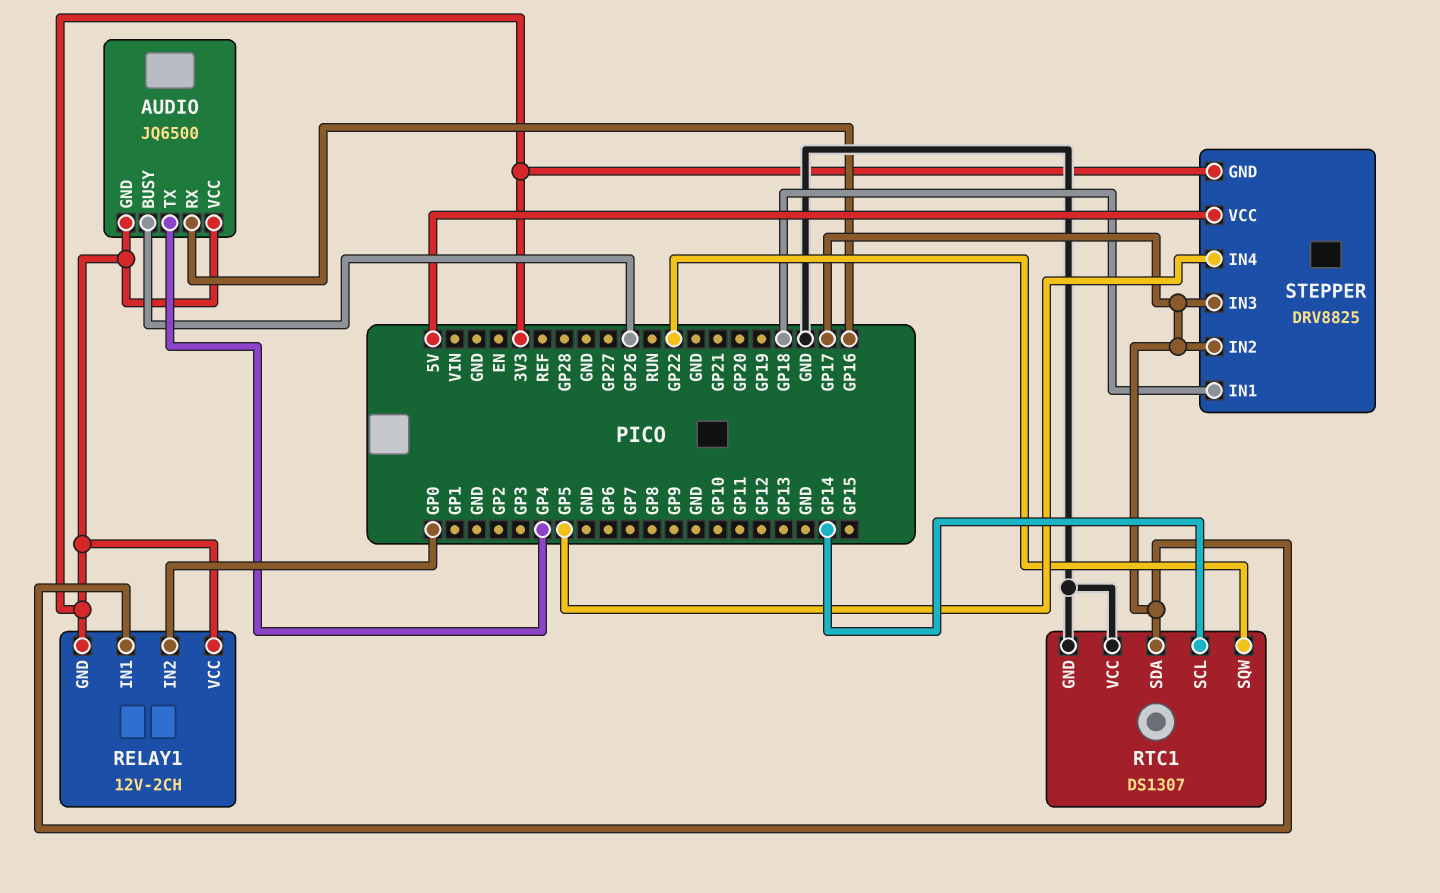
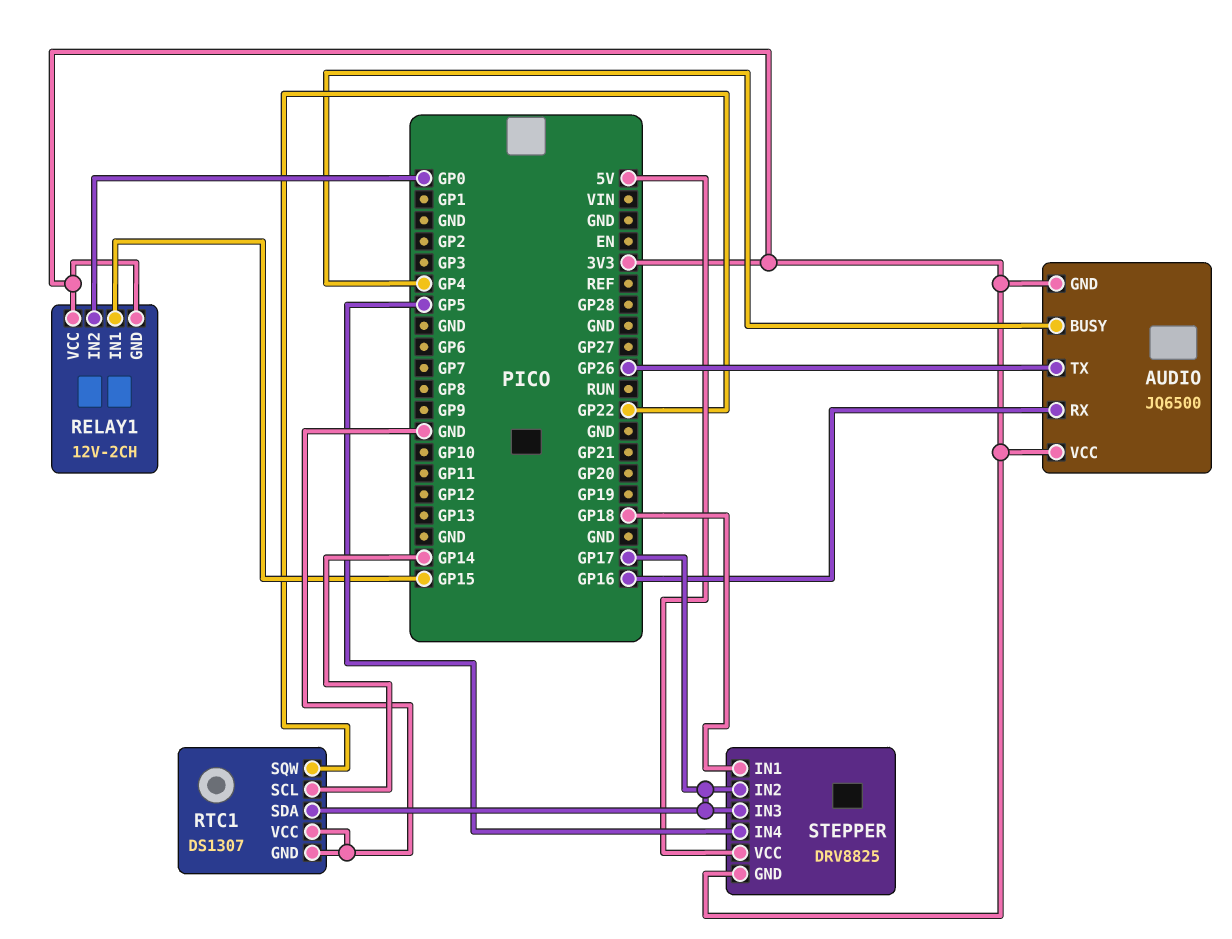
AUDIO pin BUSY: GP26 -> GP4
AUDIO pin TX: GP4 -> GP26
RELAY1 pin IN1: GP17 -> GP15

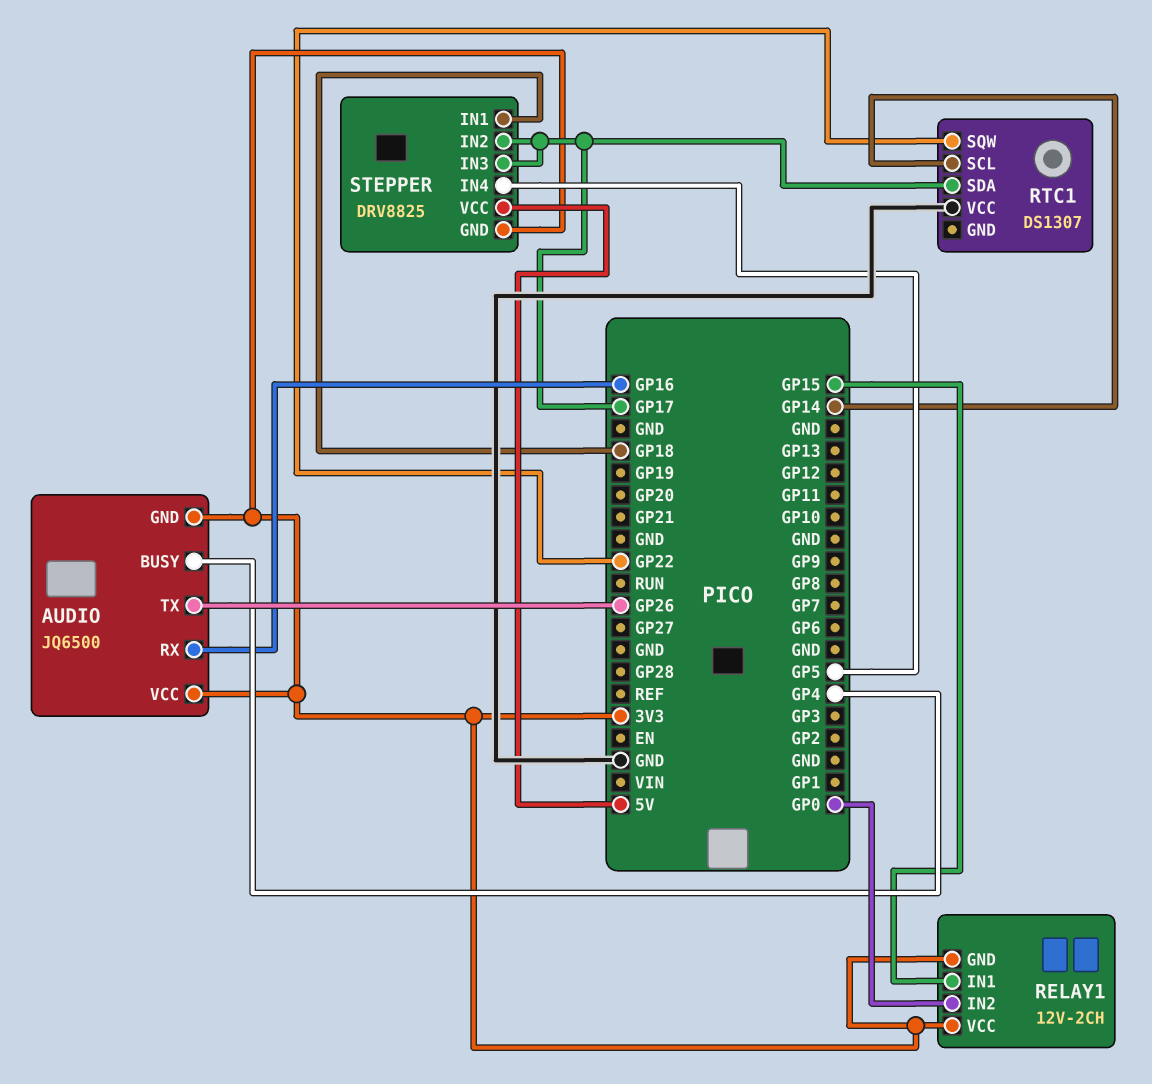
RTC1 pin GND: GND -> none

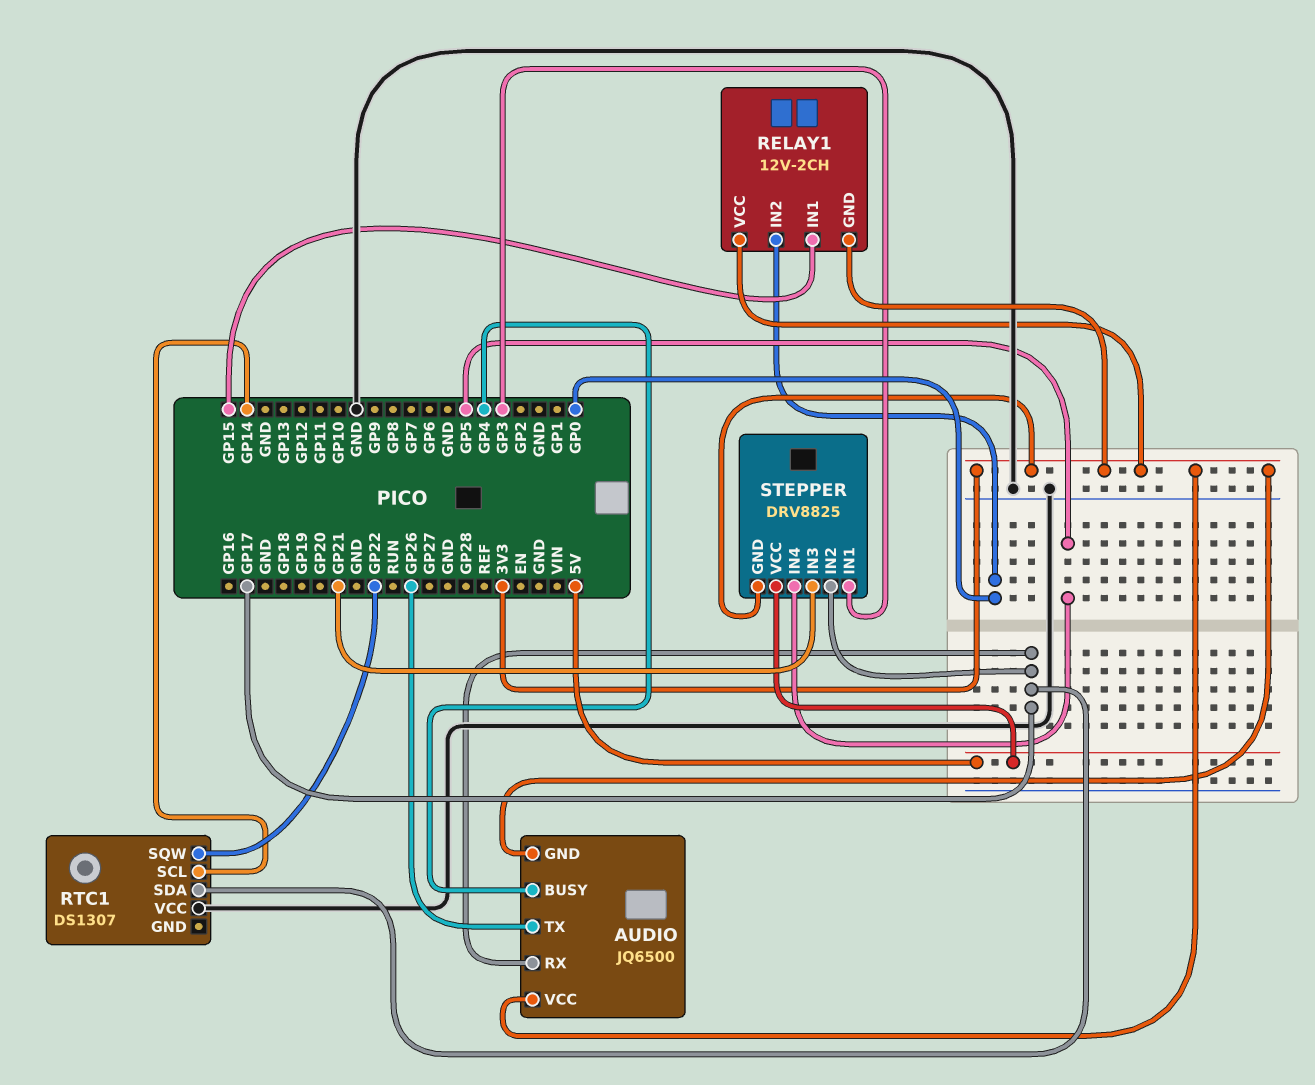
AUDIO pin RX: GP16 -> GP17
STEPPER pin IN1: GP18 -> GP3
STEPPER pin IN3: GP17 -> GP21

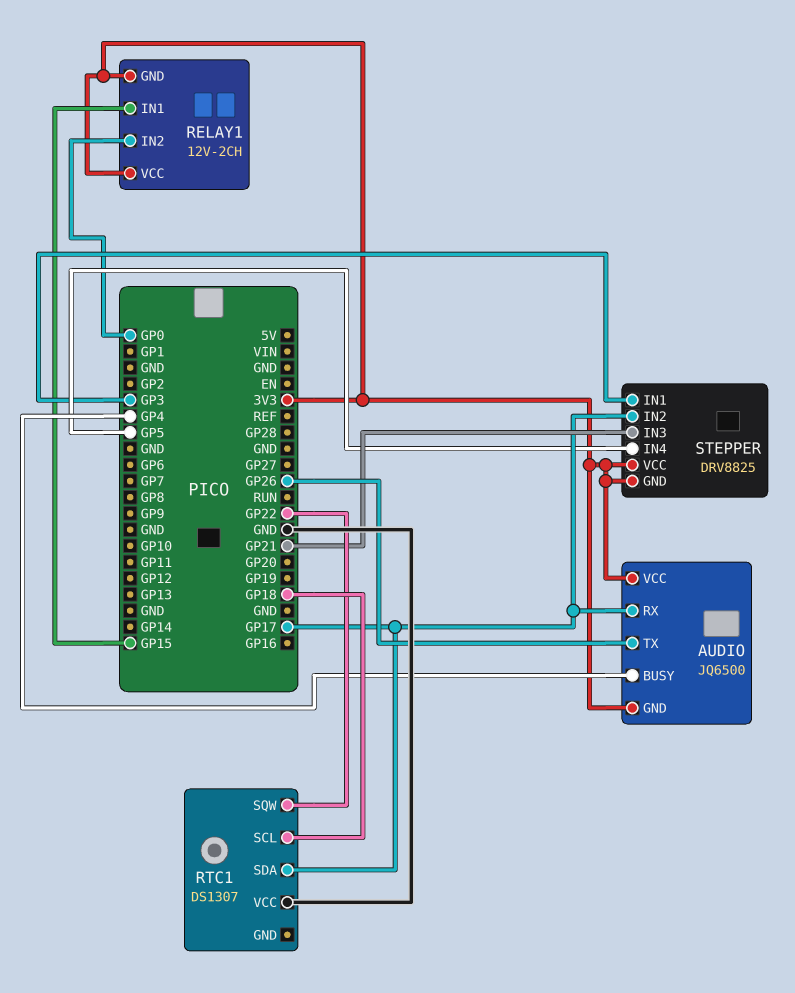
RTC1 pin SCL: GP14 -> GP18
STEPPER pin VCC: 5V -> 3V3

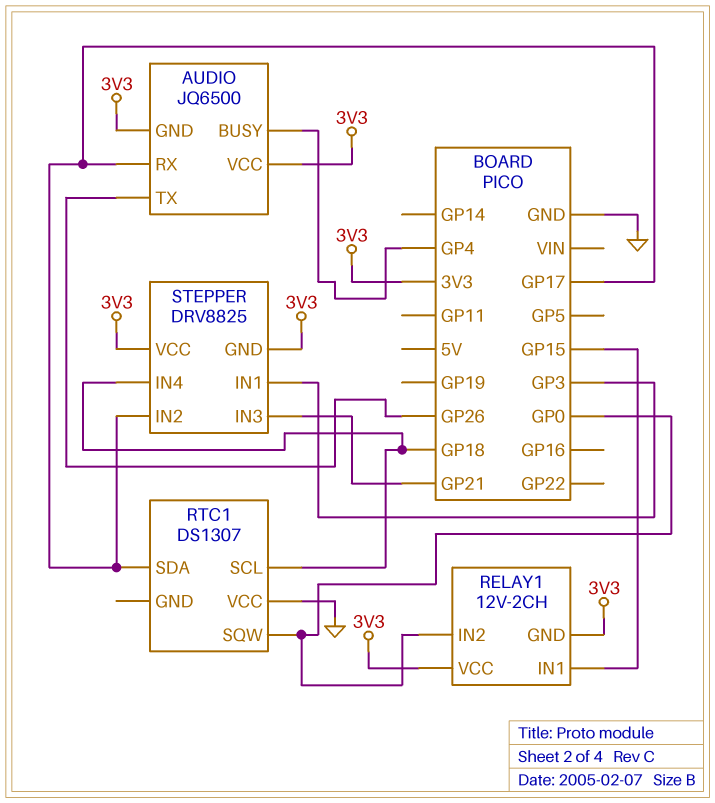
RTC1 pin SQW: GP22 -> GP0
STEPPER pin IN4: GP5 -> GP18

